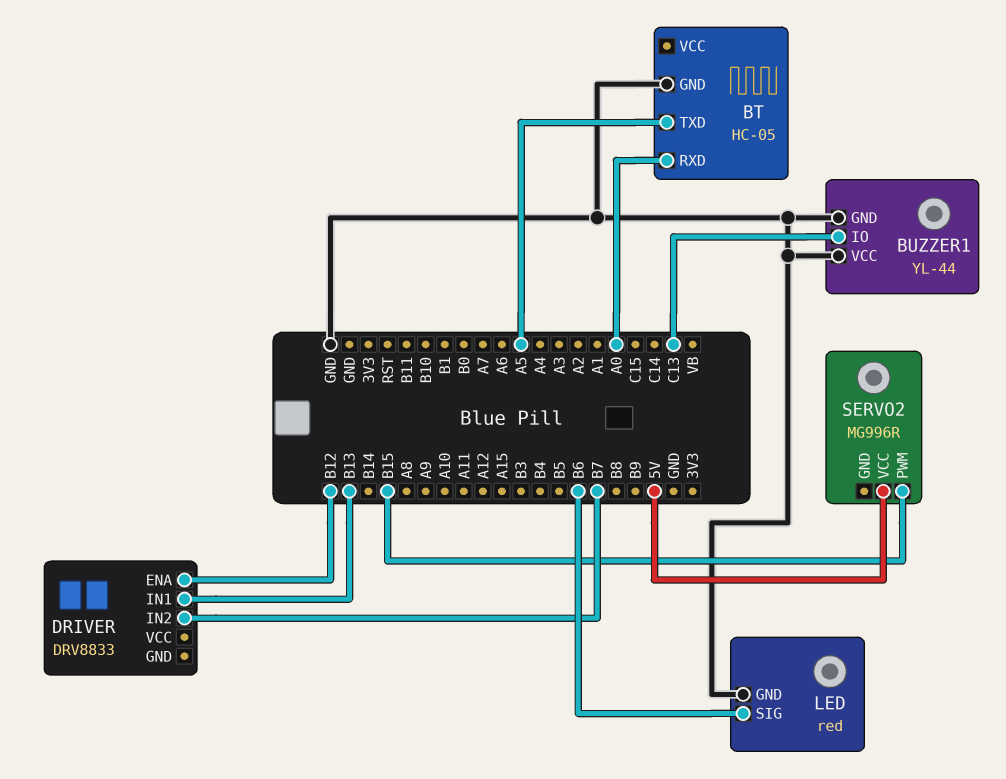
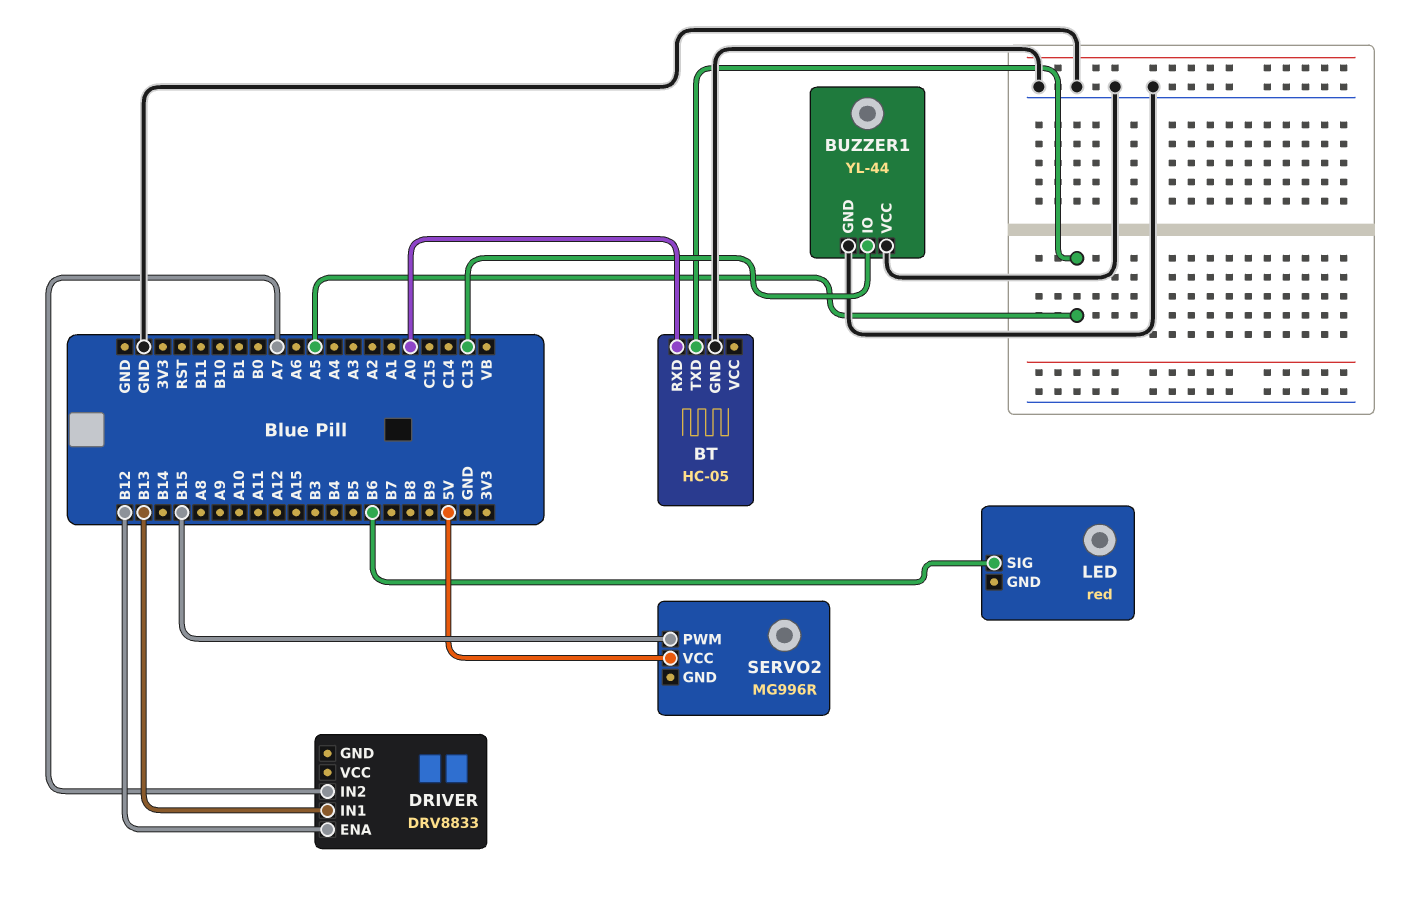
DRIVER pin IN2: B7 -> A7
LED pin GND: GND -> none

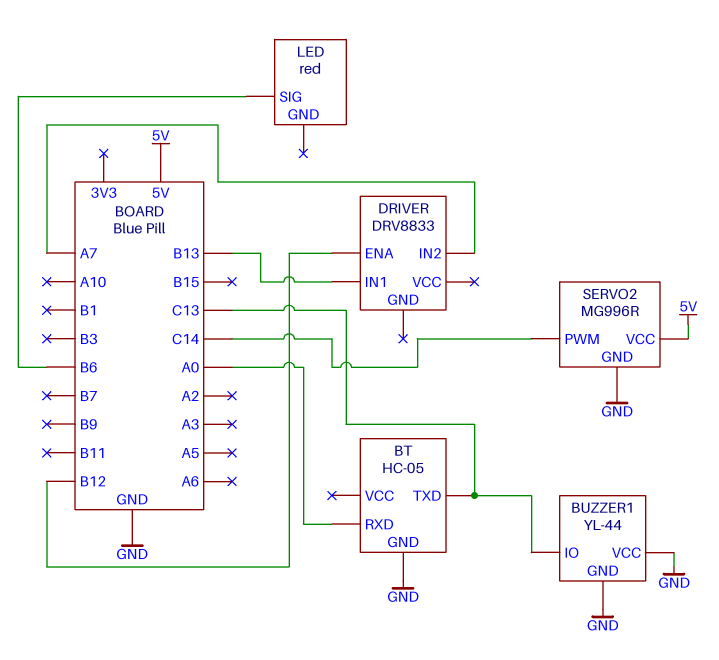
BT pin TXD: A5 -> C13
SERVO2 pin GND: none -> GND
SERVO2 pin PWM: B15 -> C14

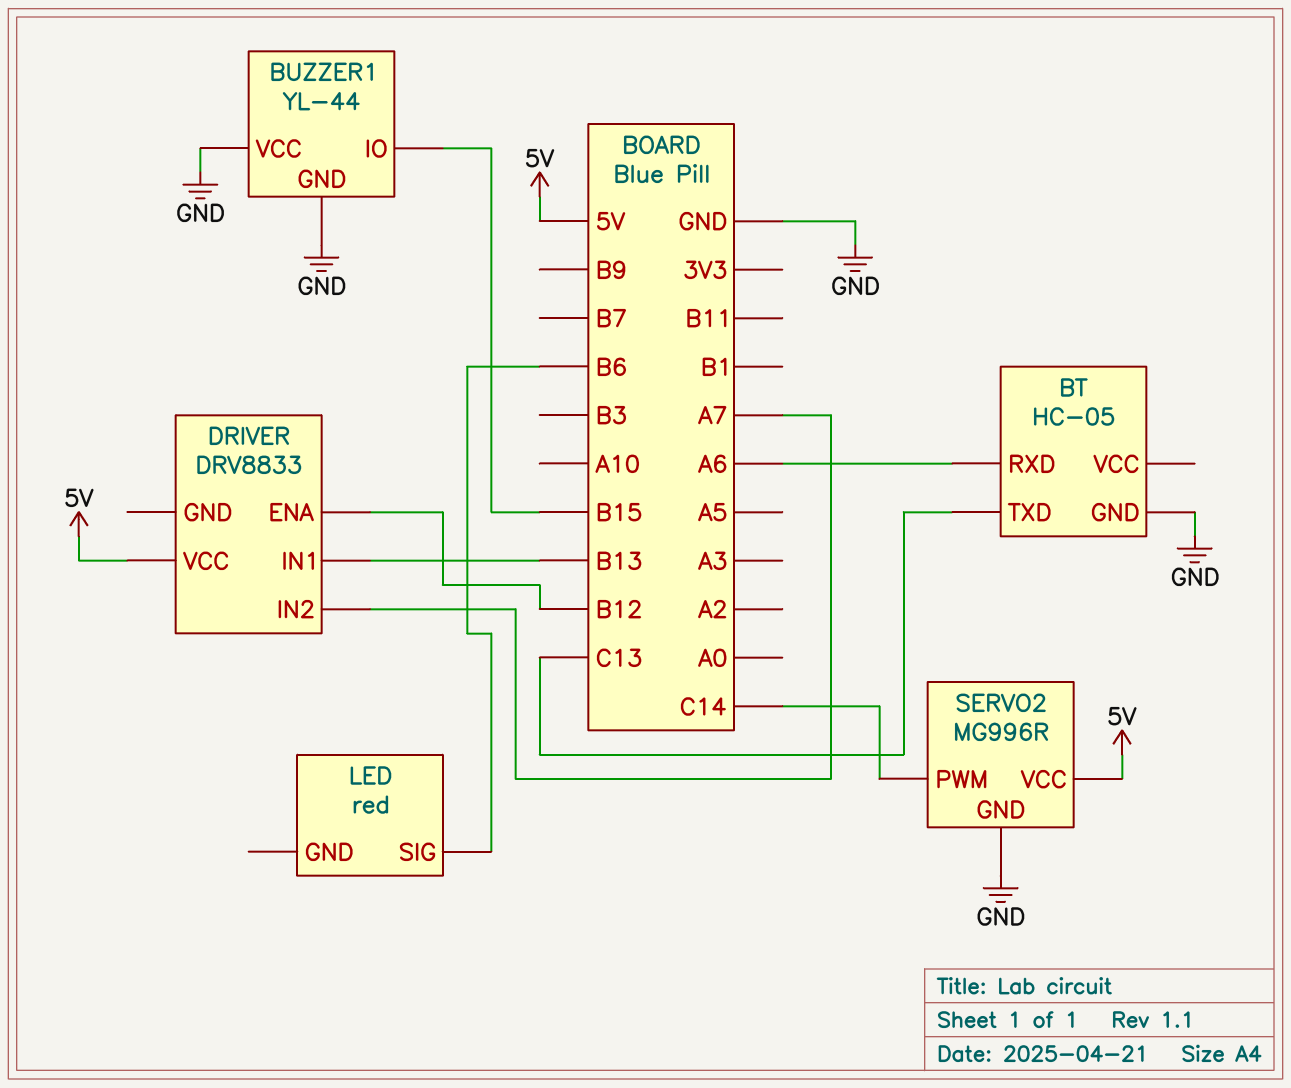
BT pin RXD: A0 -> A6
BUZZER1 pin IO: C13 -> B15
DRIVER pin VCC: none -> 5V

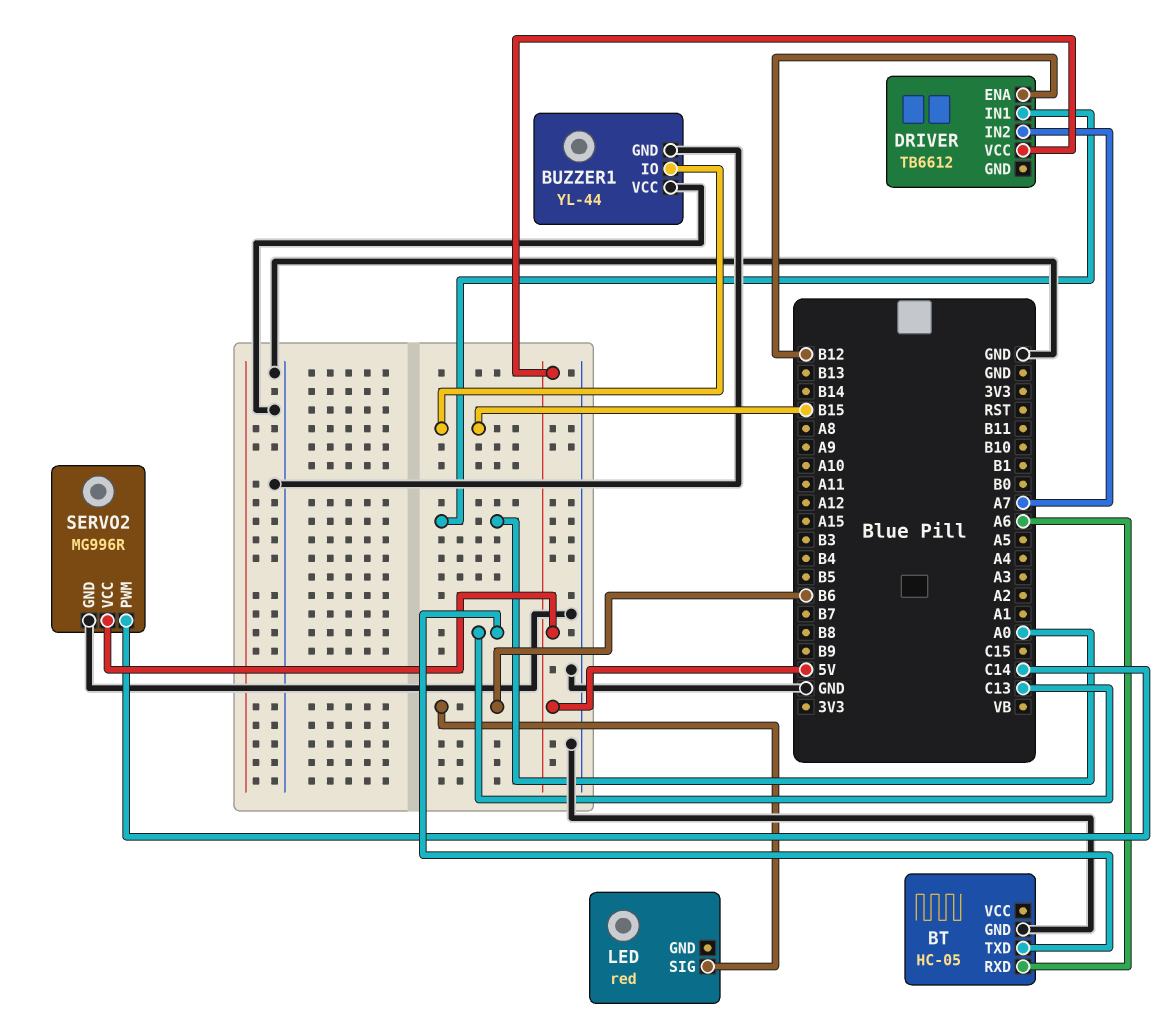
DRIVER: DRV8833 -> TB6612
DRIVER pin IN1: B13 -> A0

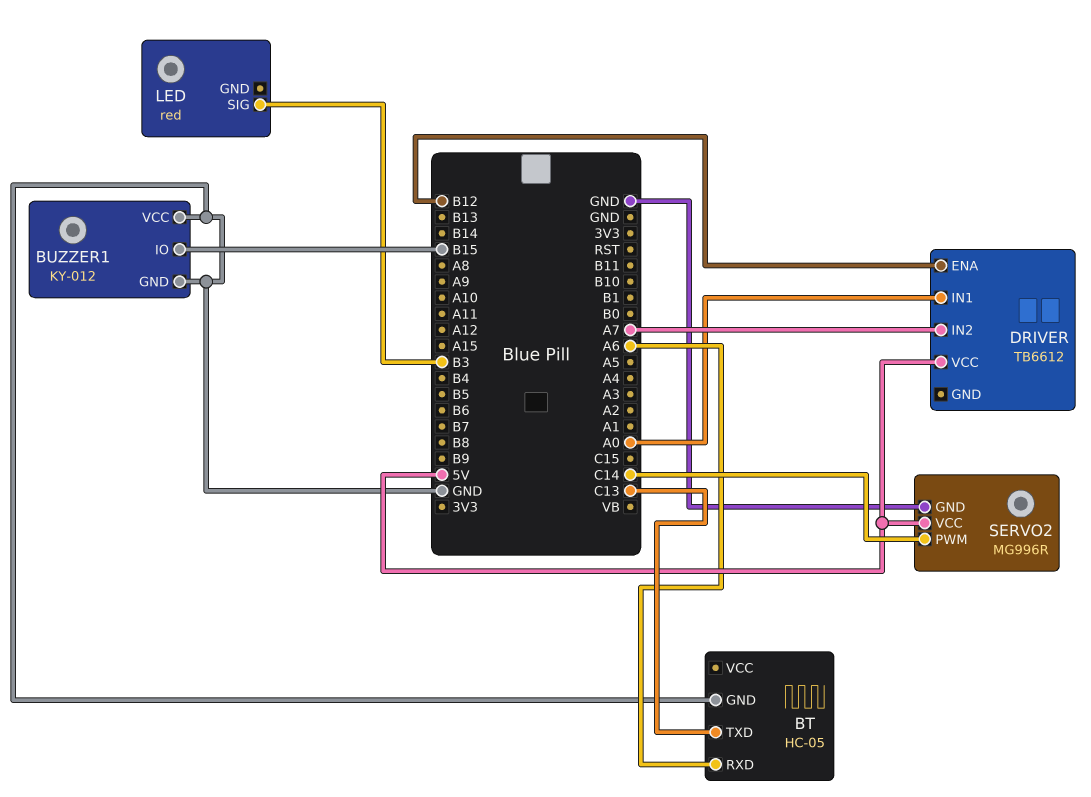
BUZZER1: YL-44 -> KY-012
LED pin SIG: B6 -> B3

